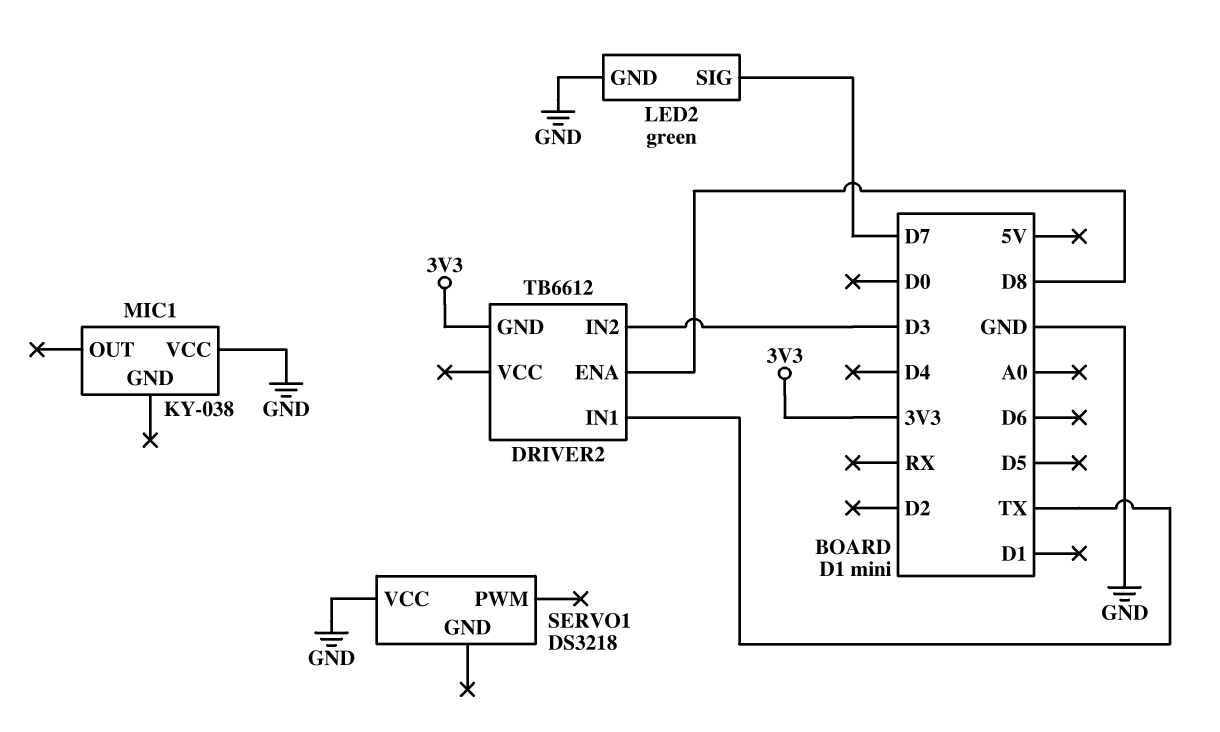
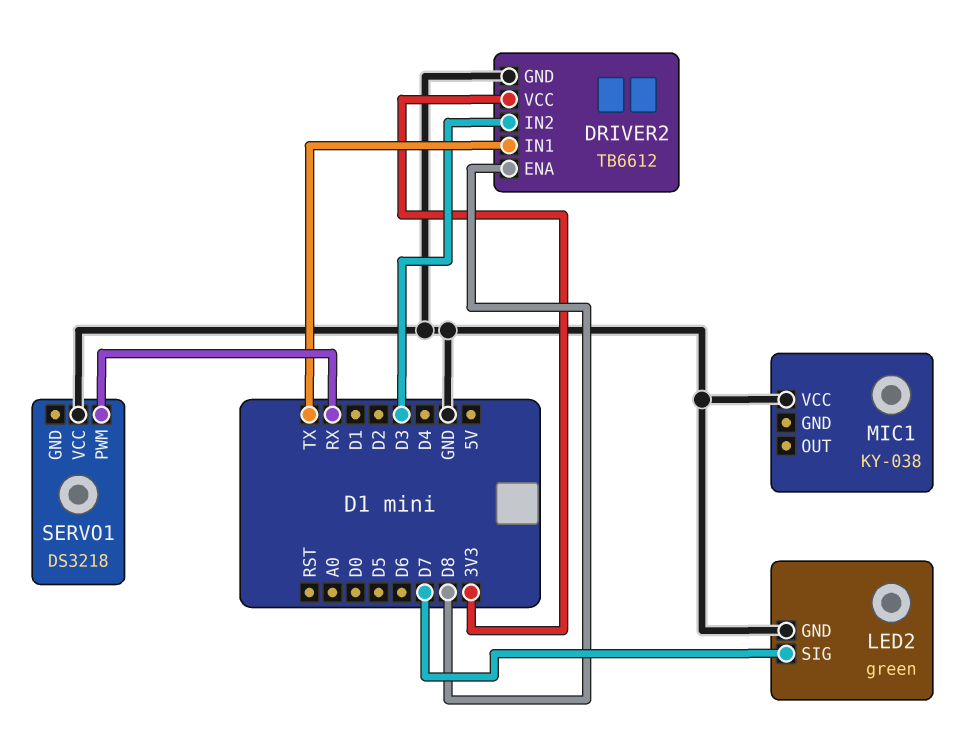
DRIVER2 pin GND: 3V3 -> GND
DRIVER2 pin VCC: none -> 3V3
SERVO1 pin PWM: none -> RX

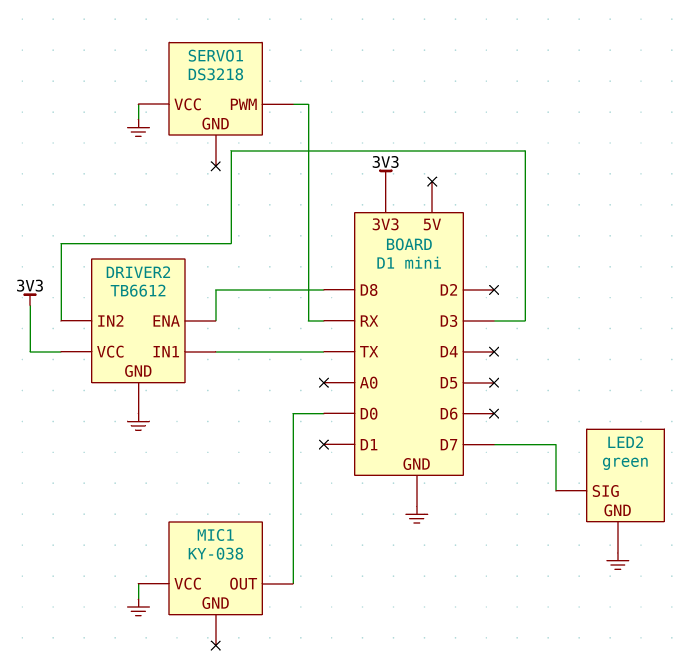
MIC1 pin OUT: none -> D0

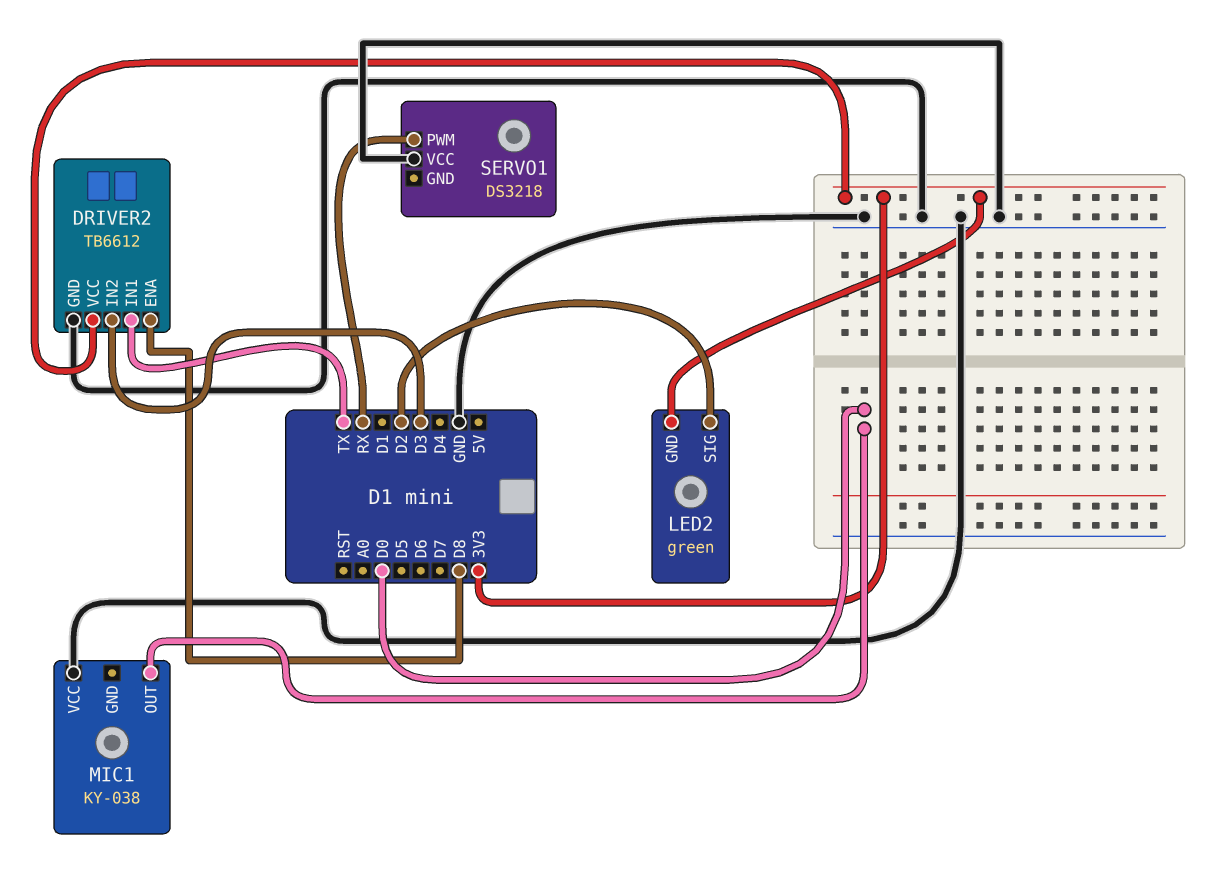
LED2 pin GND: GND -> 3V3
LED2 pin SIG: D7 -> D2

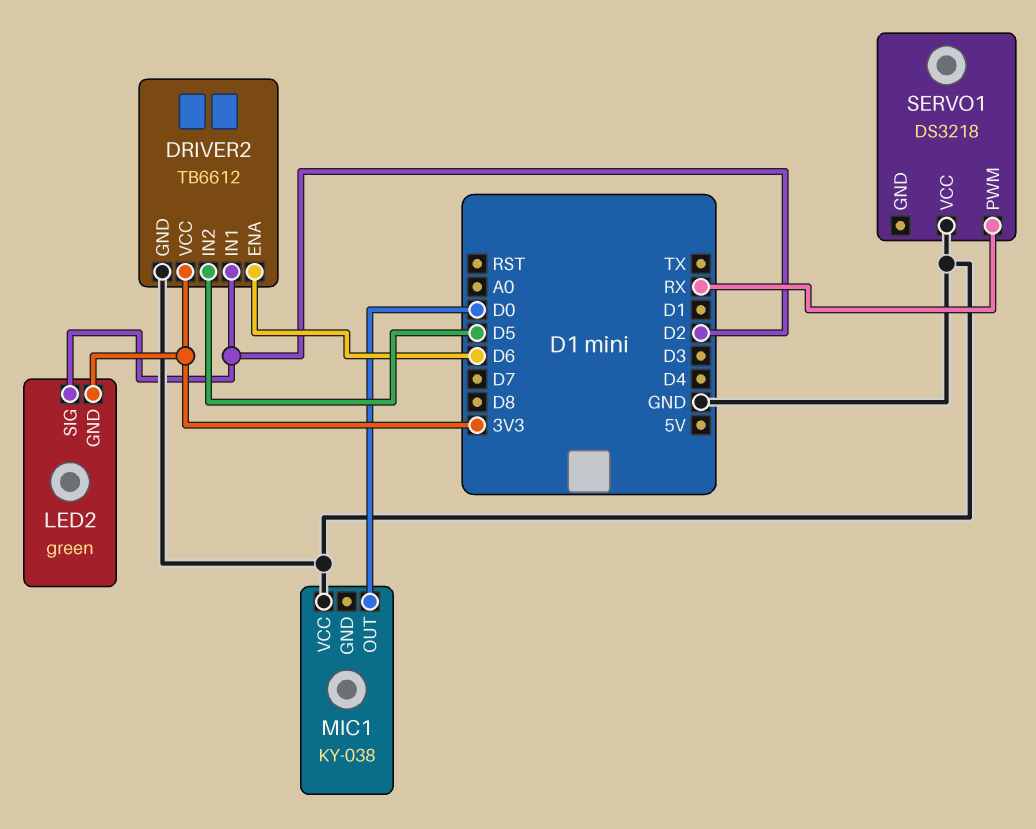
DRIVER2 pin ENA: D8 -> D6
DRIVER2 pin IN1: TX -> D2
DRIVER2 pin IN2: D3 -> D5

